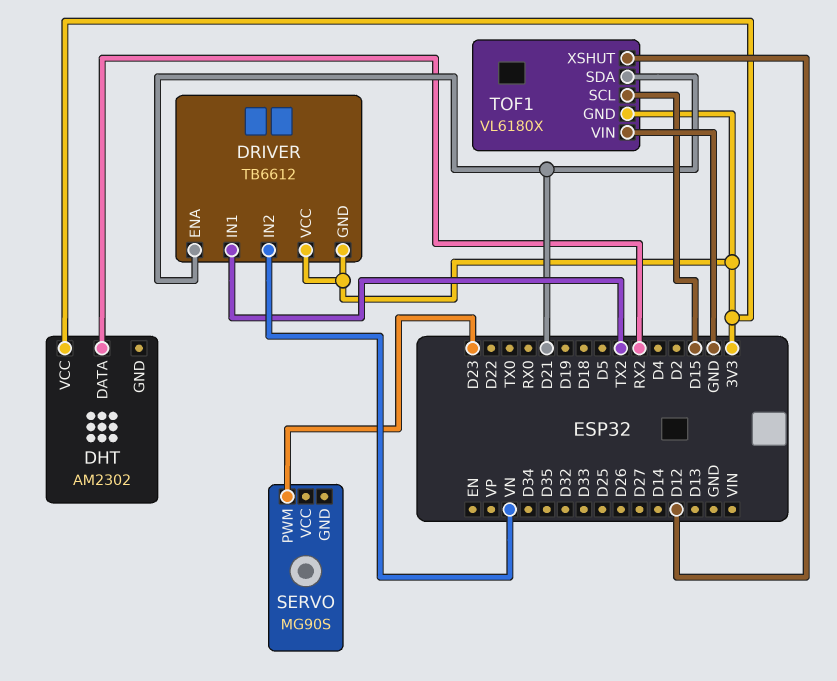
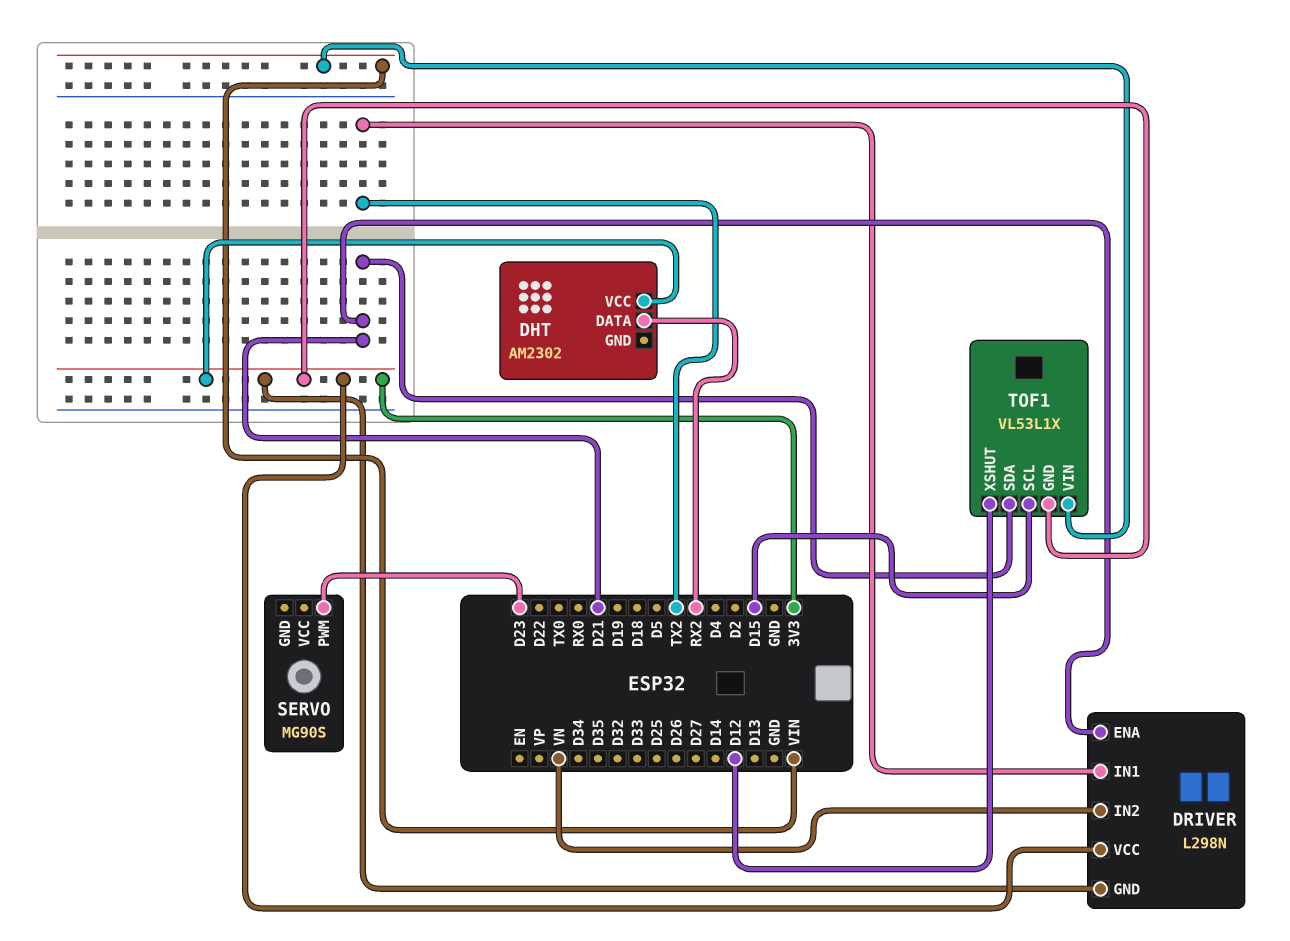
DRIVER: TB6612 -> L298N
TOF1: VL6180X -> VL53L1X
TOF1 pin VIN: GND -> VIN

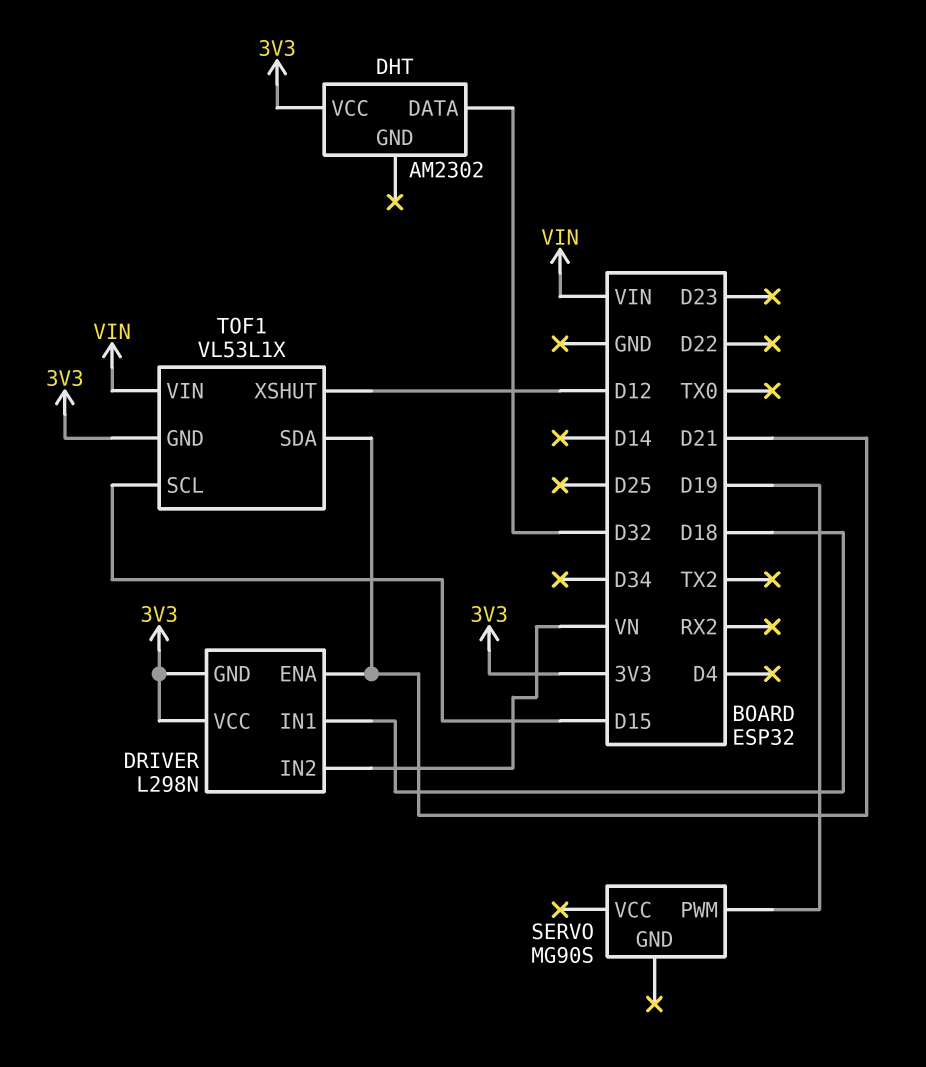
DHT pin DATA: RX2 -> D32
DRIVER pin IN1: TX2 -> D18
SERVO pin PWM: D23 -> D19

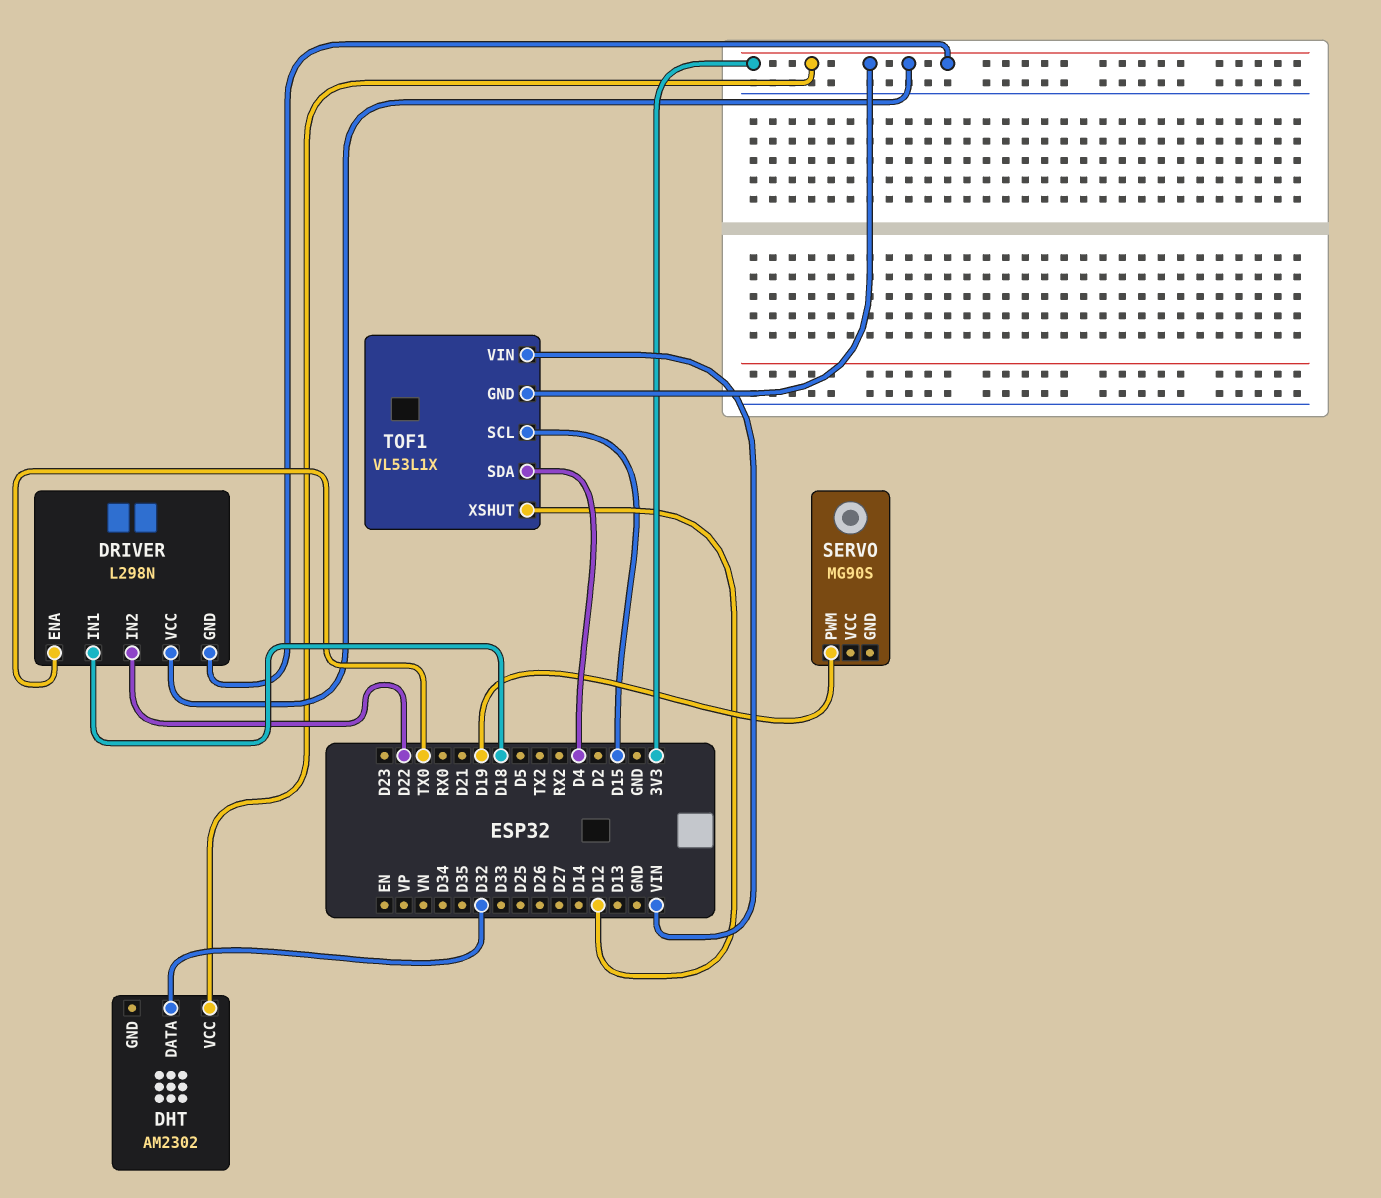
DRIVER pin ENA: D21 -> TX0
DRIVER pin IN2: VN -> D22
TOF1 pin SDA: D21 -> D4

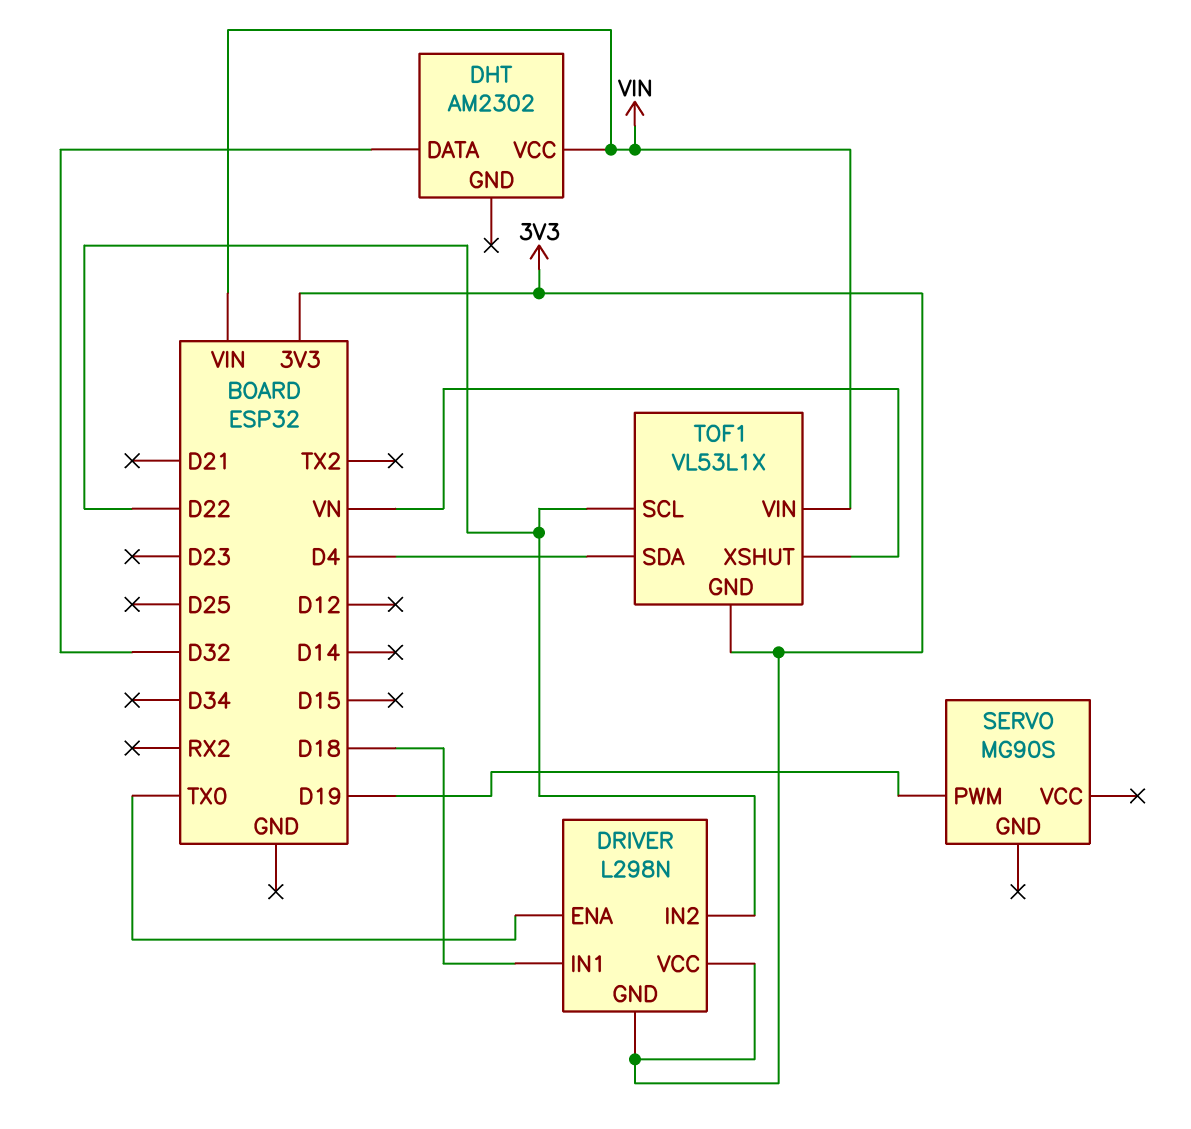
DHT pin VCC: 3V3 -> VIN
TOF1 pin SCL: D15 -> D22
TOF1 pin XSHUT: D12 -> VN

